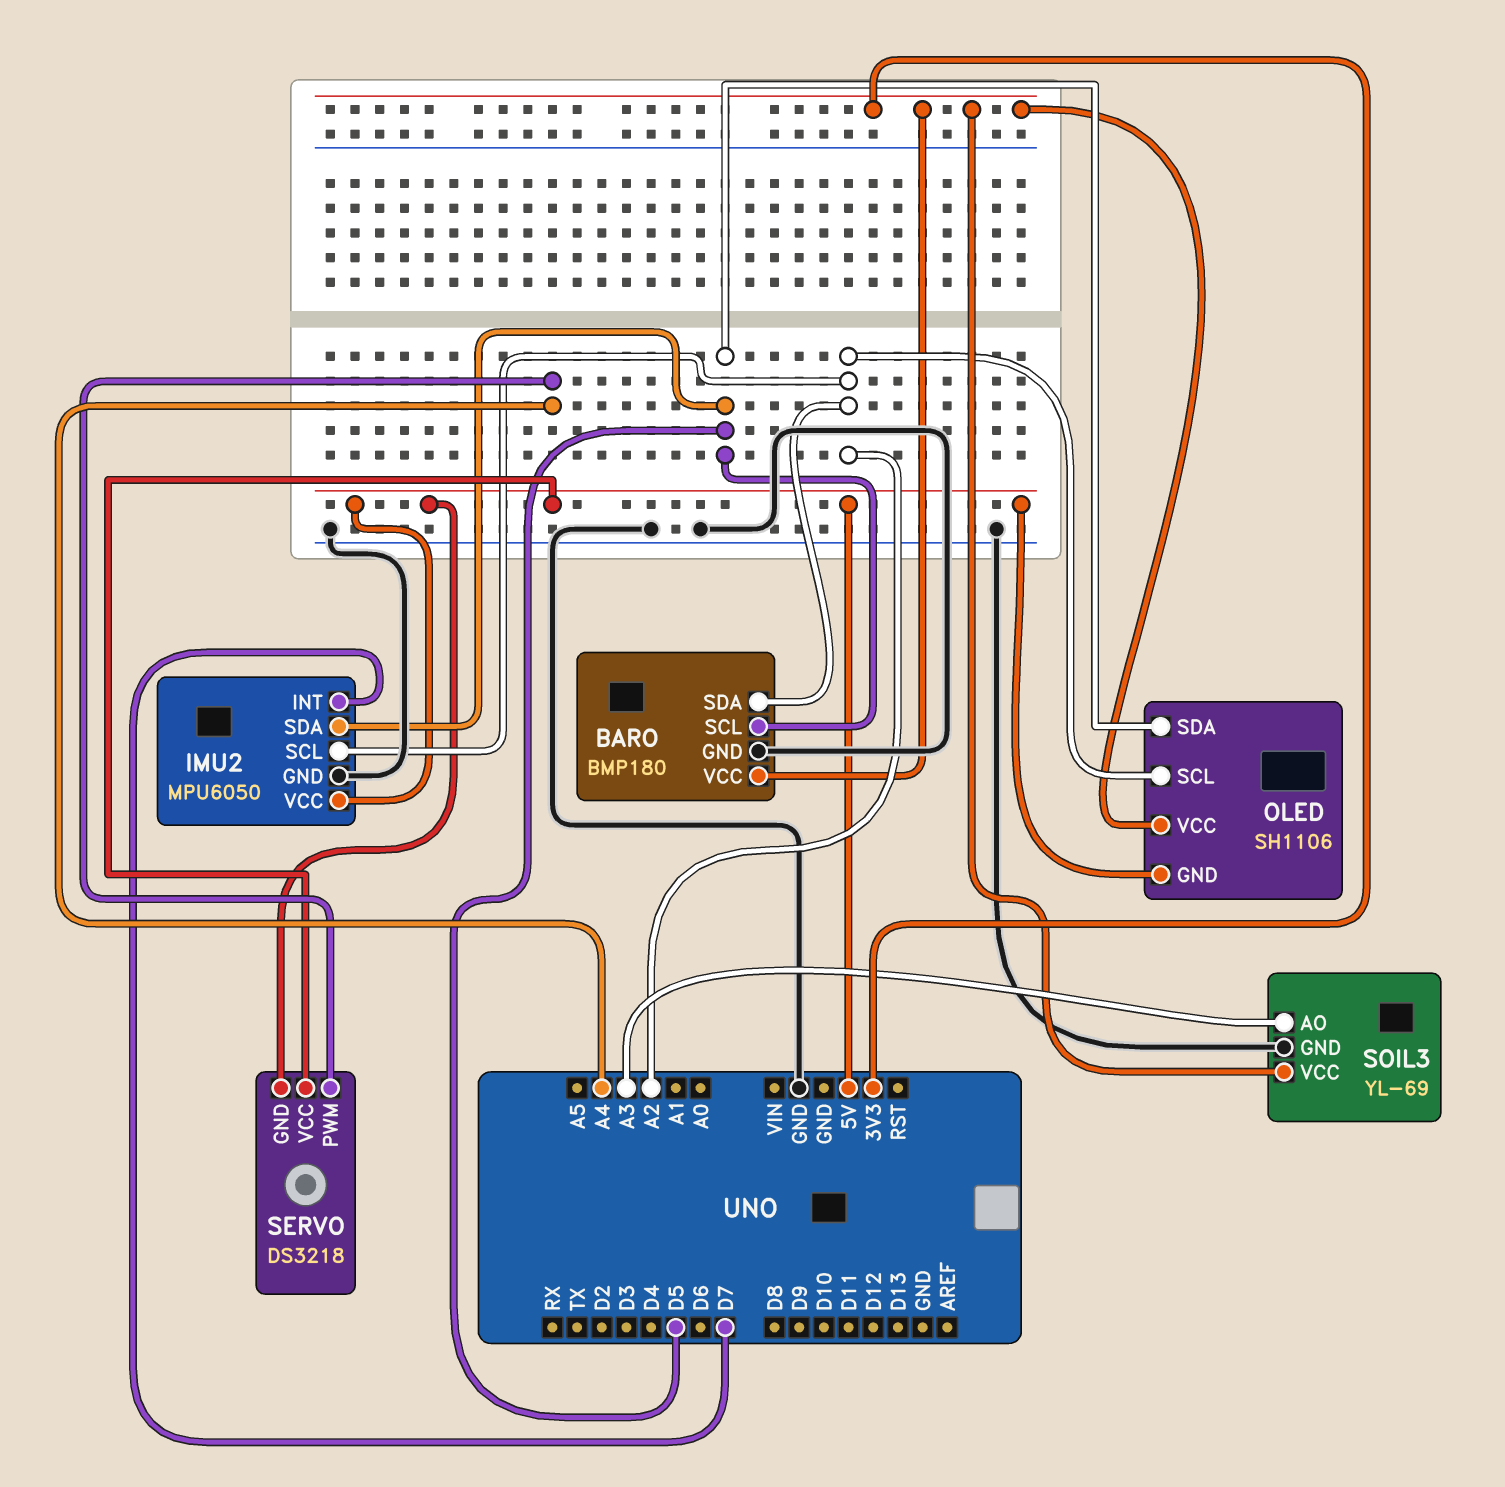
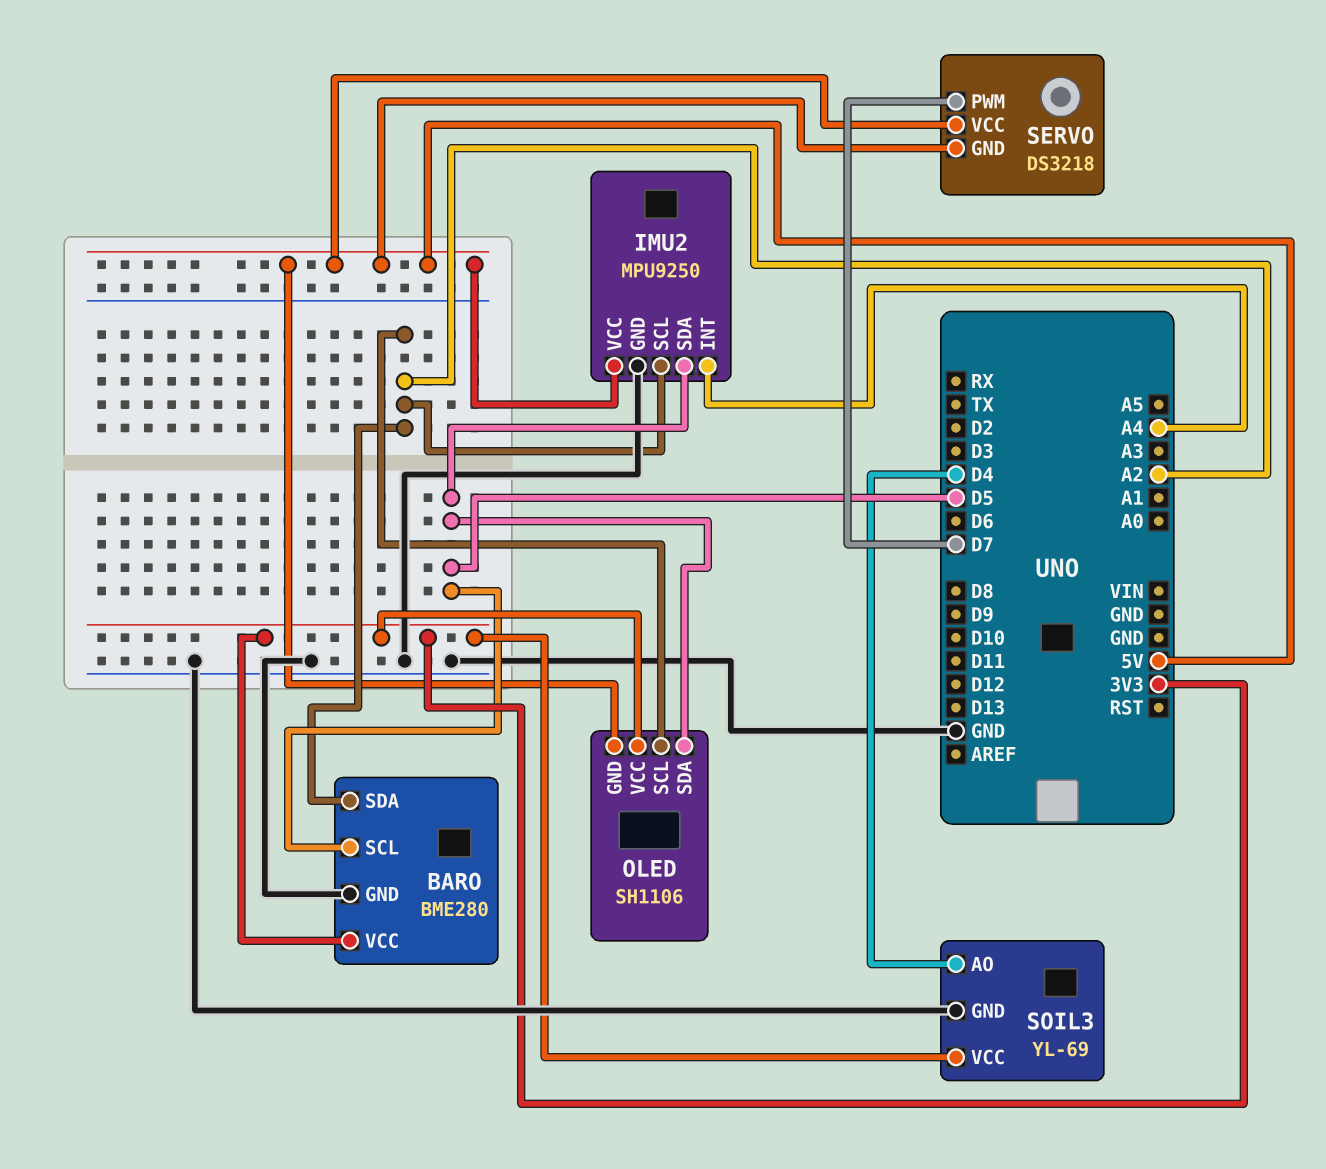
BARO: BMP180 -> BME280
IMU2: MPU6050 -> MPU9250
IMU2 pin INT: D7 -> A4
SERVO pin PWM: A4 -> D7
SOIL3 pin AO: A3 -> D4

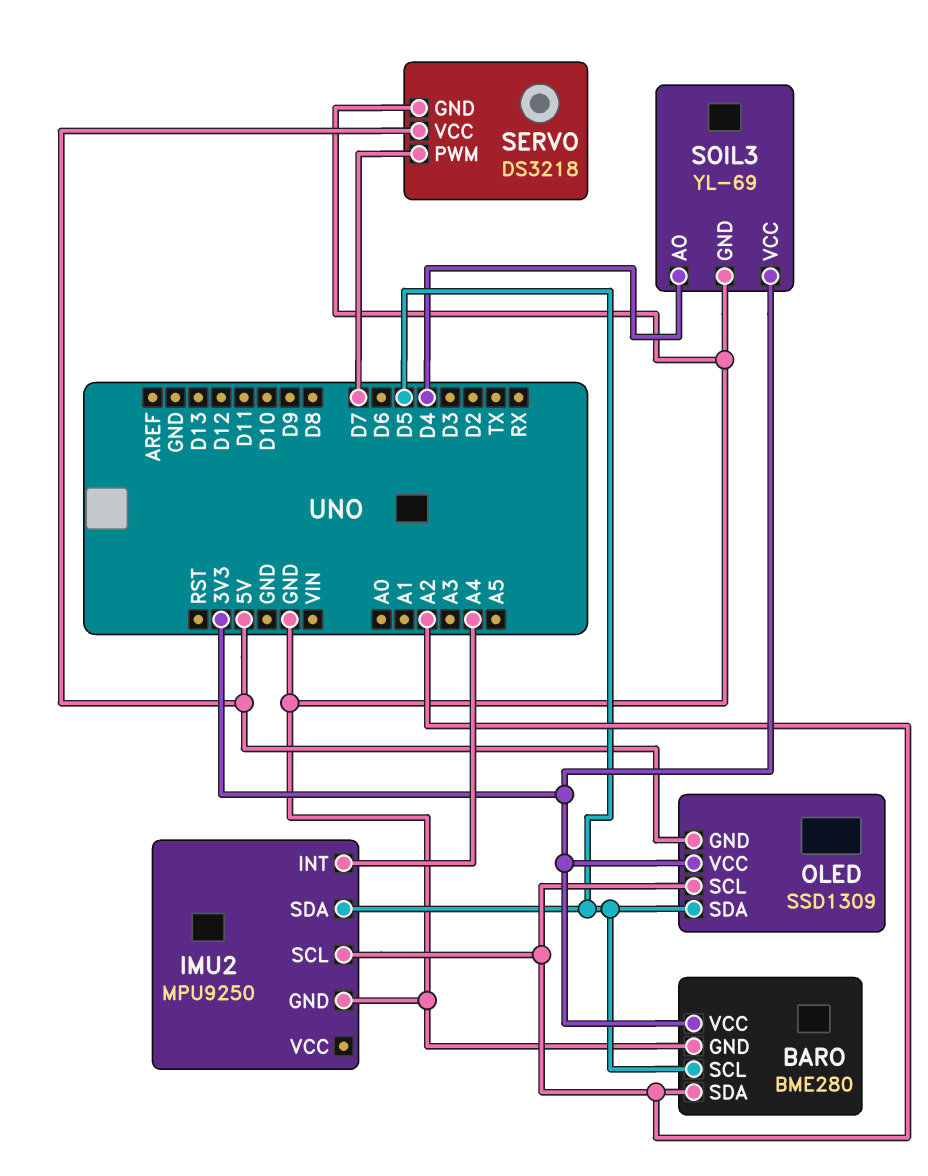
IMU2 pin VCC: 5V -> none
OLED: SH1106 -> SSD1309
SERVO pin GND: 5V -> GND

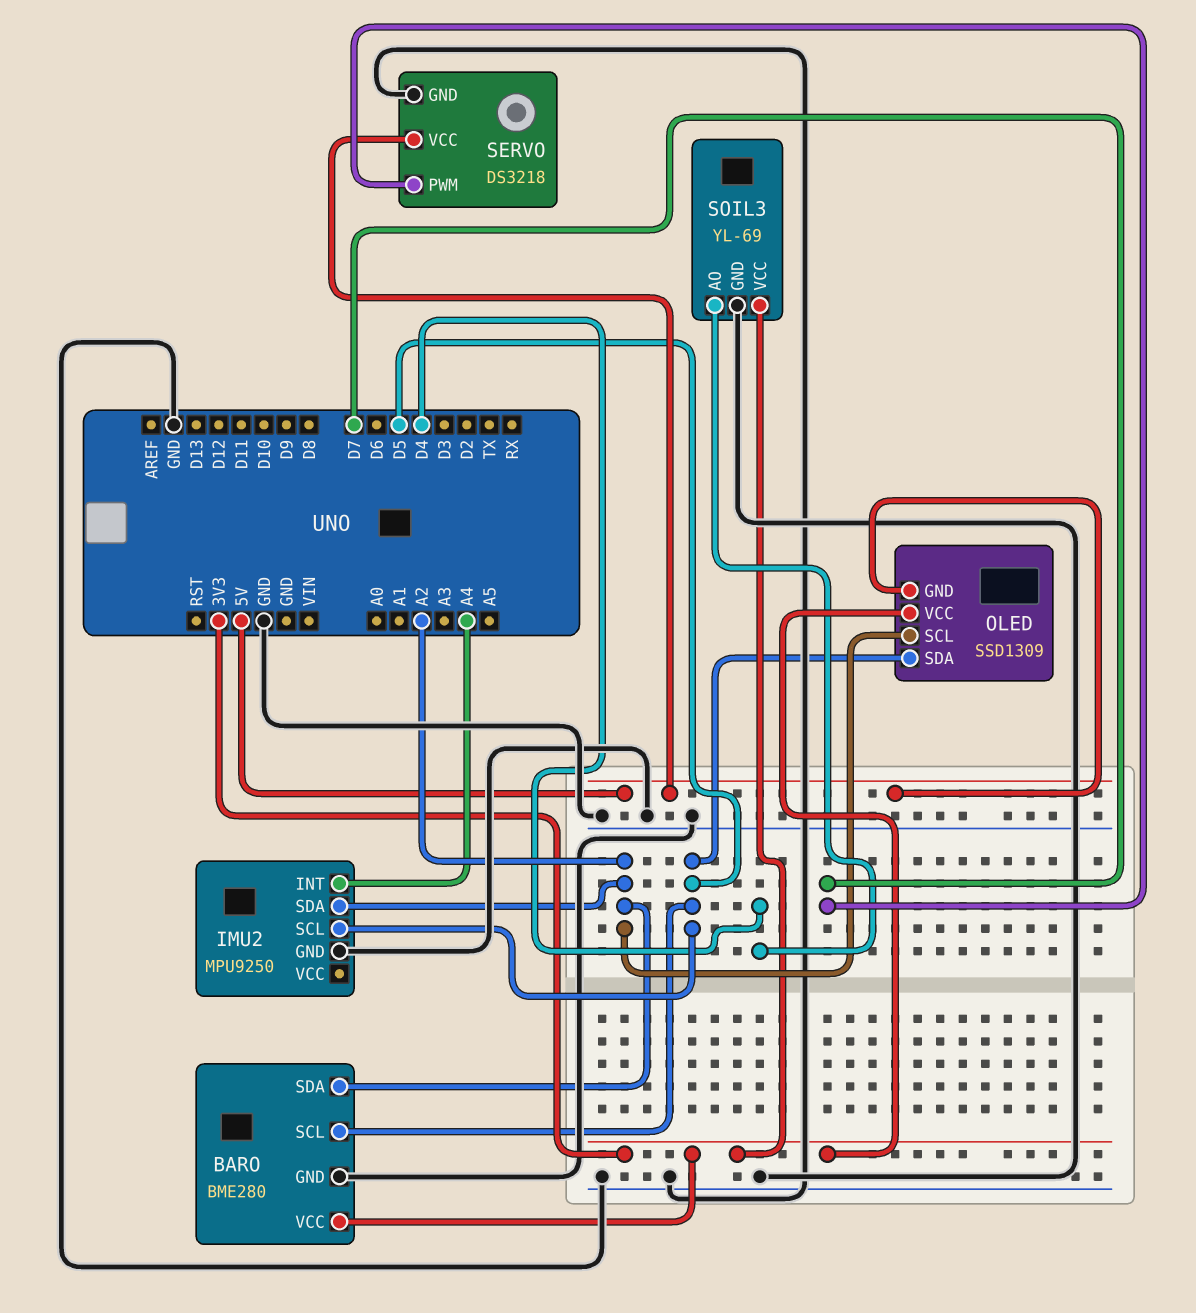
IMU2 pin SCL: A2 -> D5
IMU2 pin SDA: D5 -> A2

